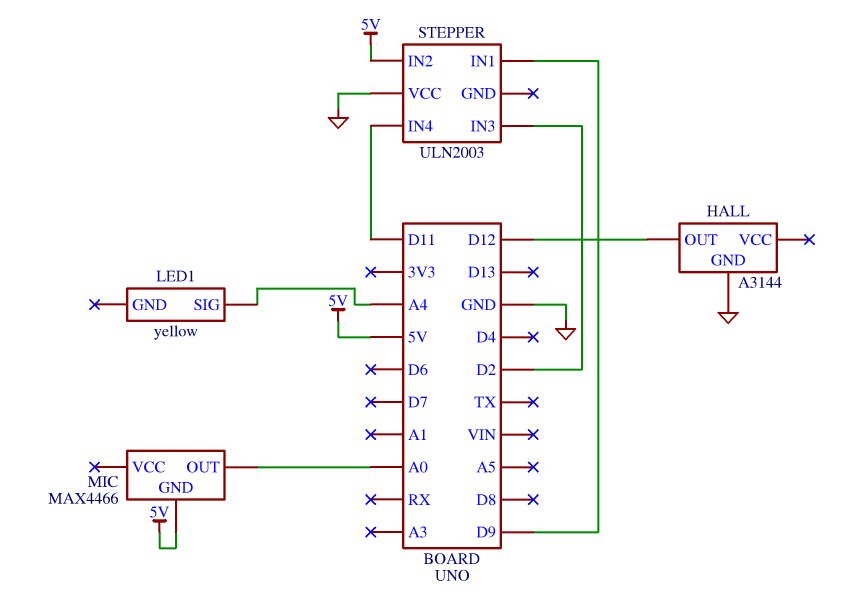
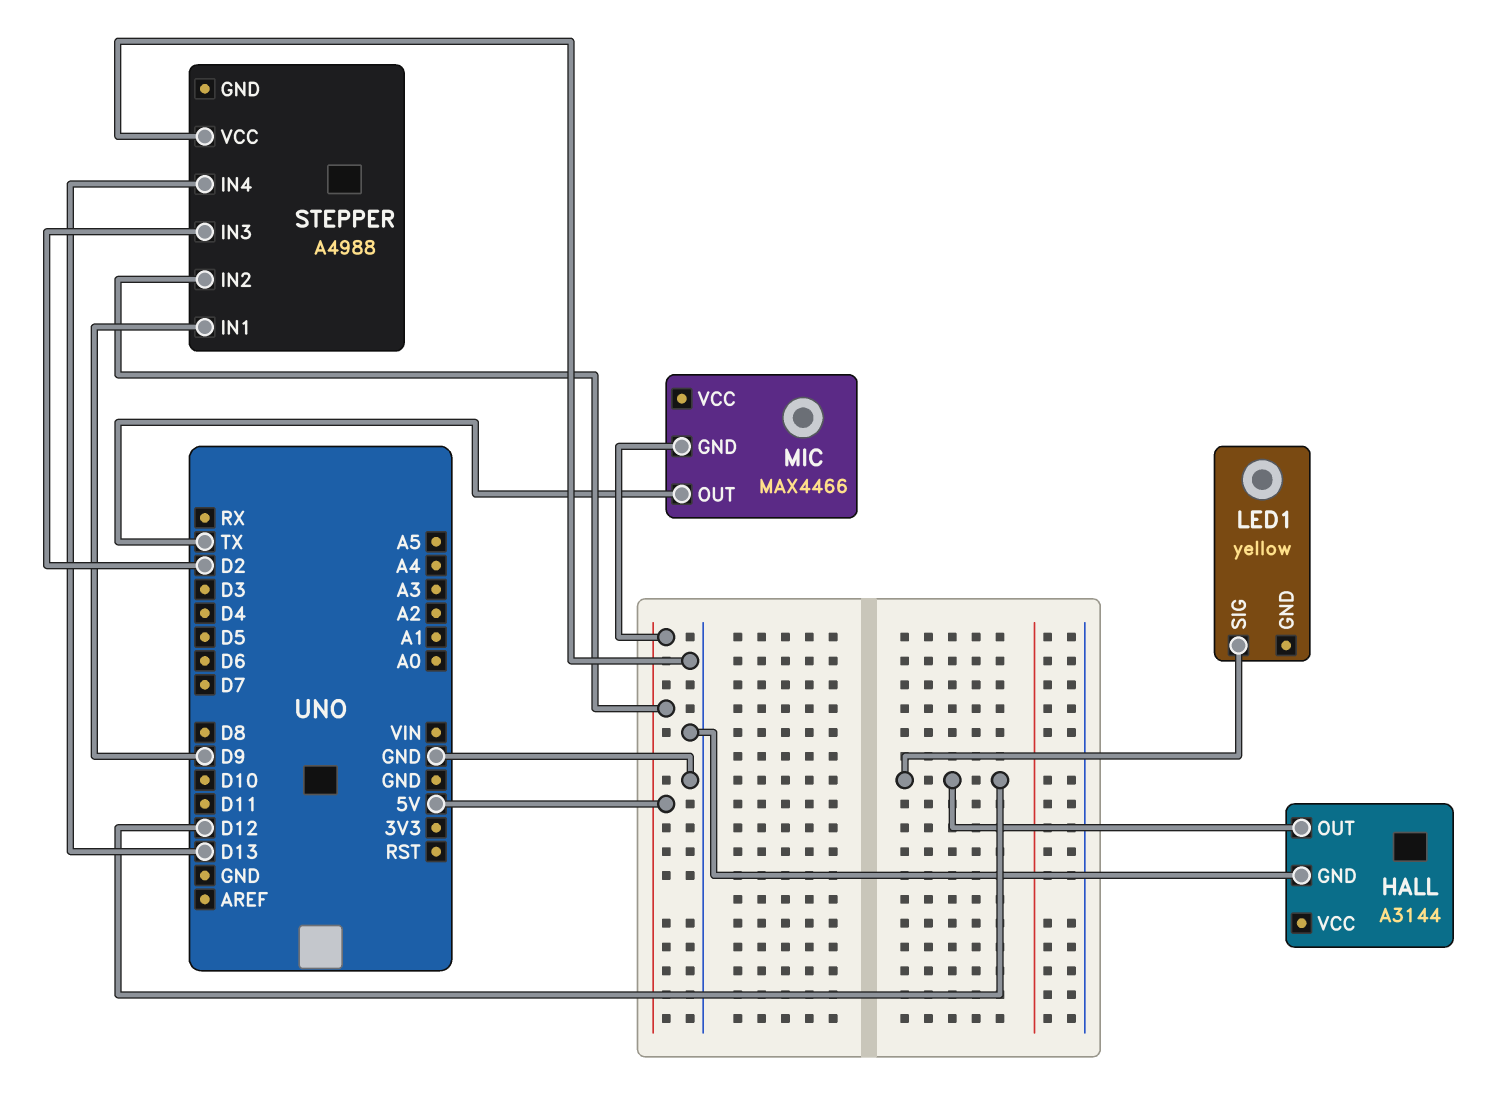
LED1 pin SIG: A4 -> D12
MIC pin OUT: A0 -> TX
STEPPER: ULN2003 -> A4988
STEPPER pin IN4: D11 -> D13

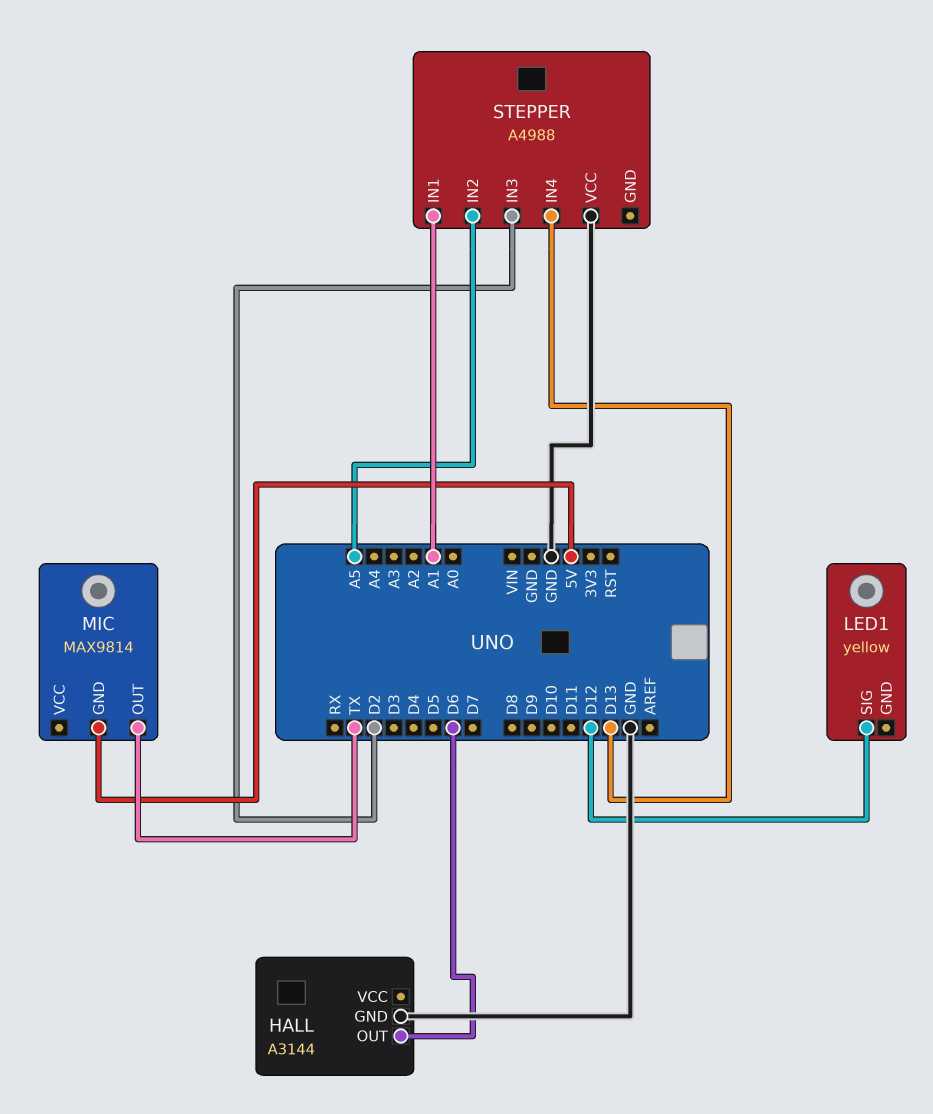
HALL pin OUT: D12 -> D6
MIC: MAX4466 -> MAX9814
STEPPER pin IN1: D9 -> A1
STEPPER pin IN2: 5V -> A5

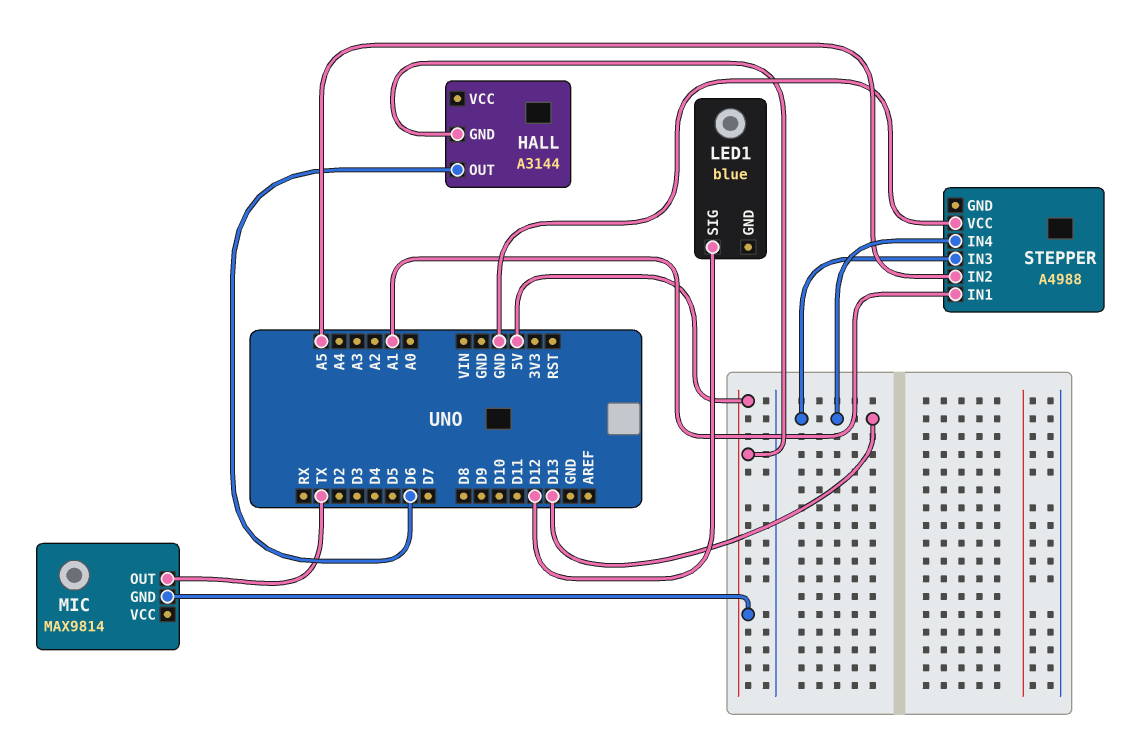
HALL pin GND: GND -> 5V
LED1: yellow -> blue
STEPPER pin IN3: D2 -> D13

